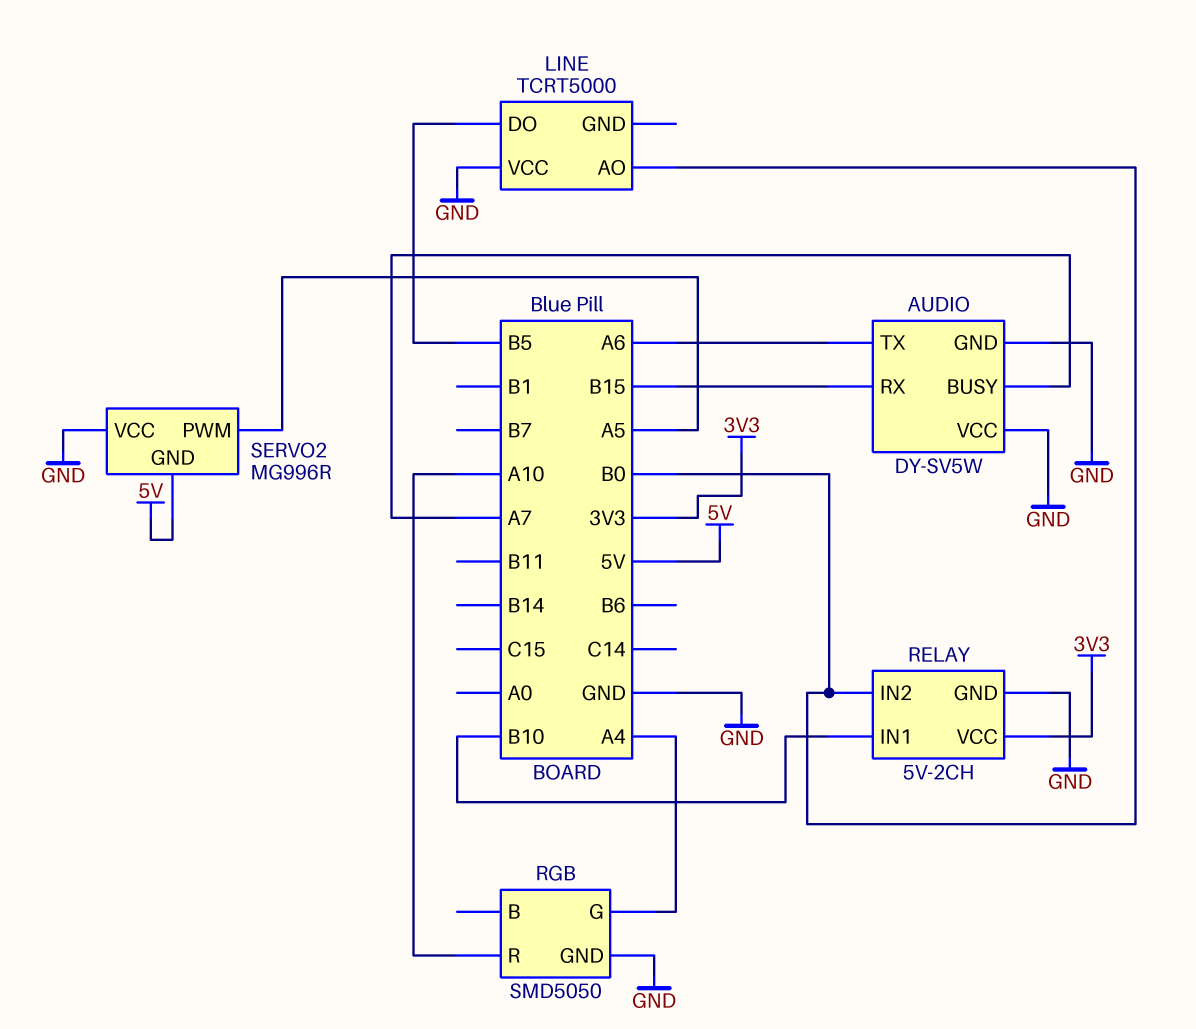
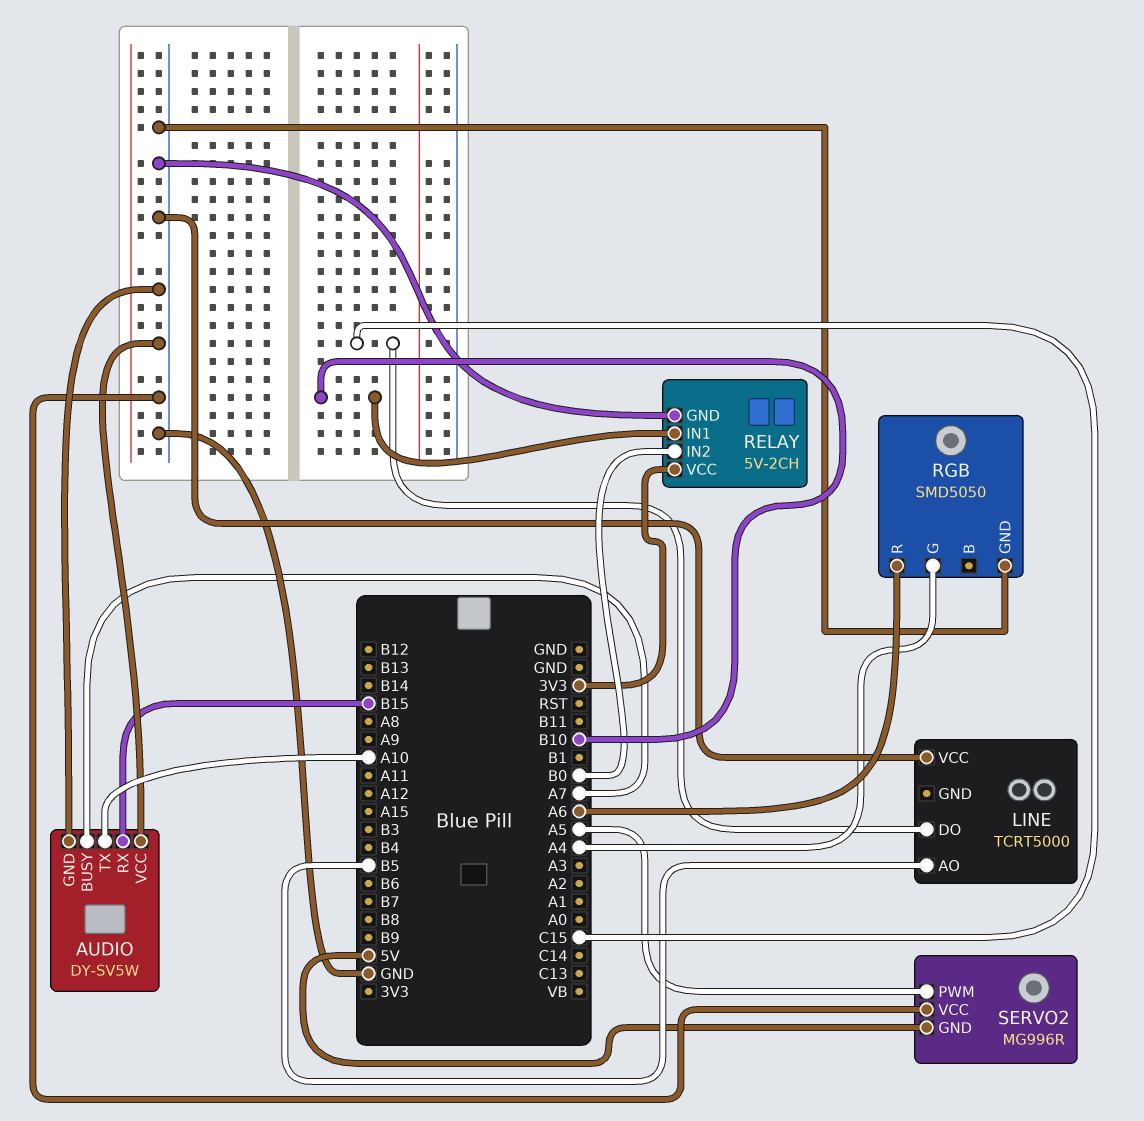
AUDIO pin TX: A6 -> A10
LINE pin AO: B0 -> B5
LINE pin DO: B5 -> C15
RGB pin R: A10 -> A6

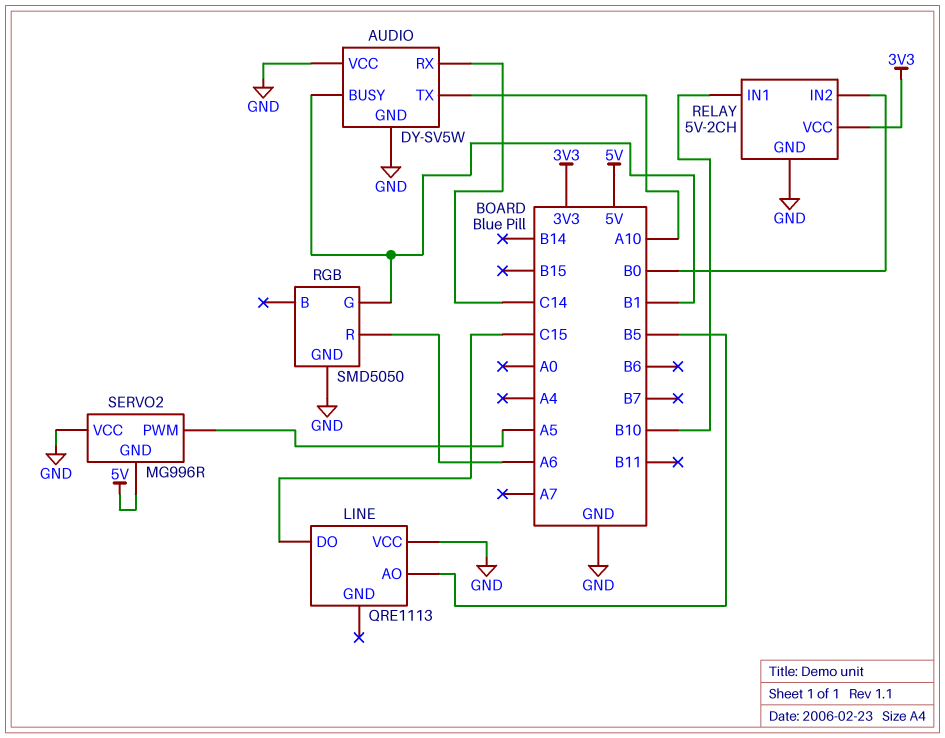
AUDIO pin BUSY: A7 -> B1
AUDIO pin RX: B15 -> C14
LINE: TCRT5000 -> QRE1113
RGB pin G: A4 -> B1

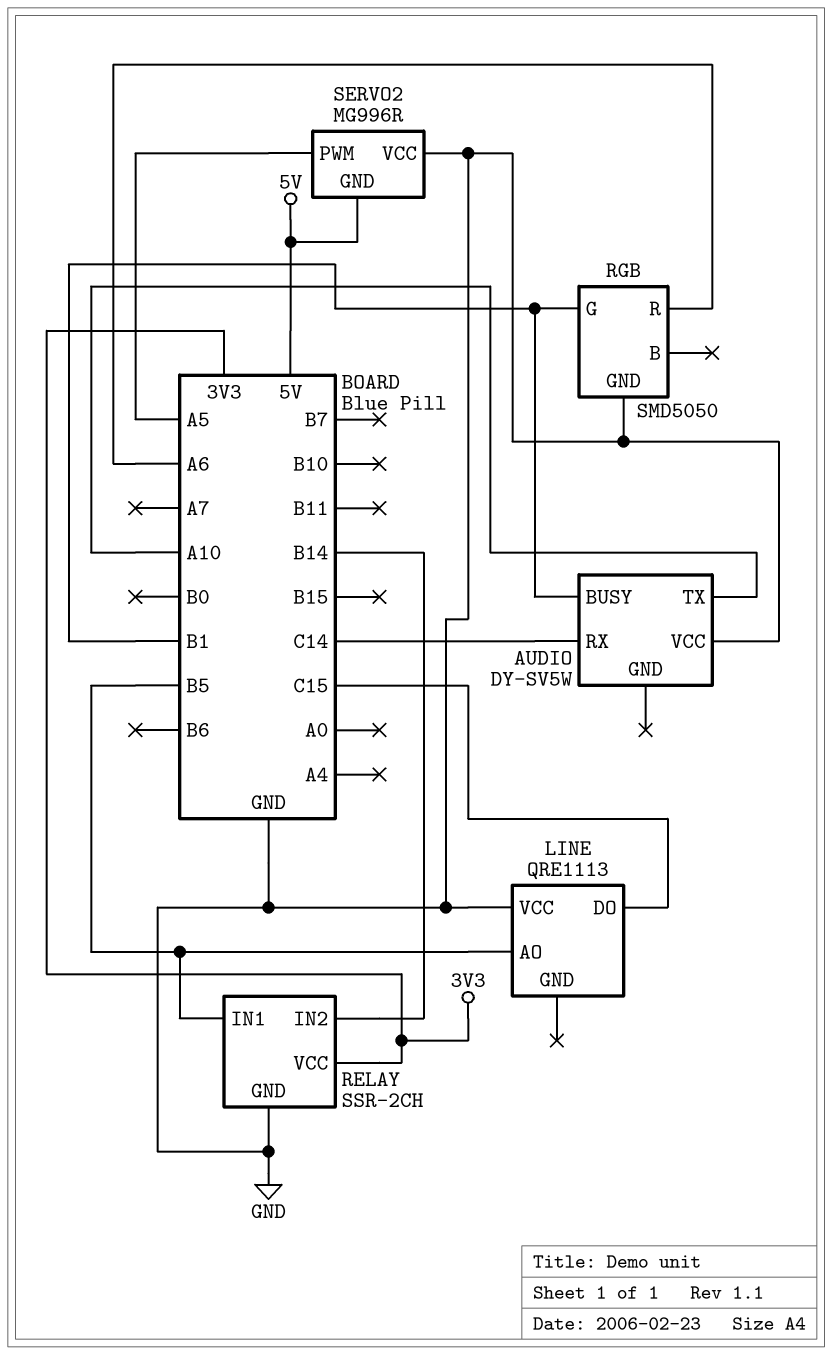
AUDIO pin GND: GND -> none
RELAY: 5V-2CH -> SSR-2CH
RELAY pin IN1: B10 -> B5
RELAY pin IN2: B0 -> B14

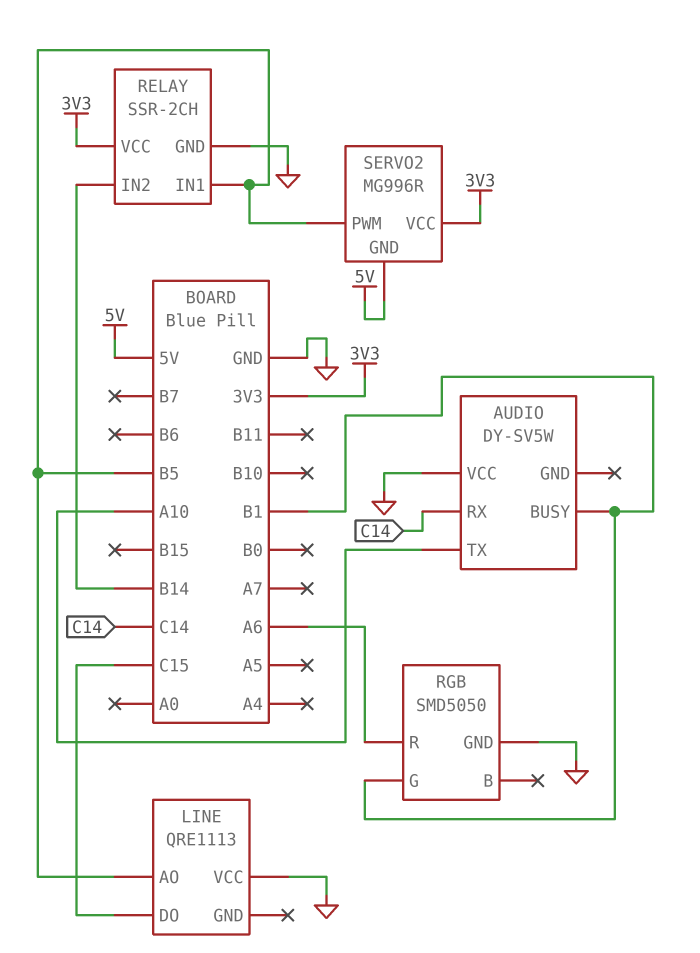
SERVO2 pin PWM: A5 -> B5
SERVO2 pin VCC: GND -> 3V3

